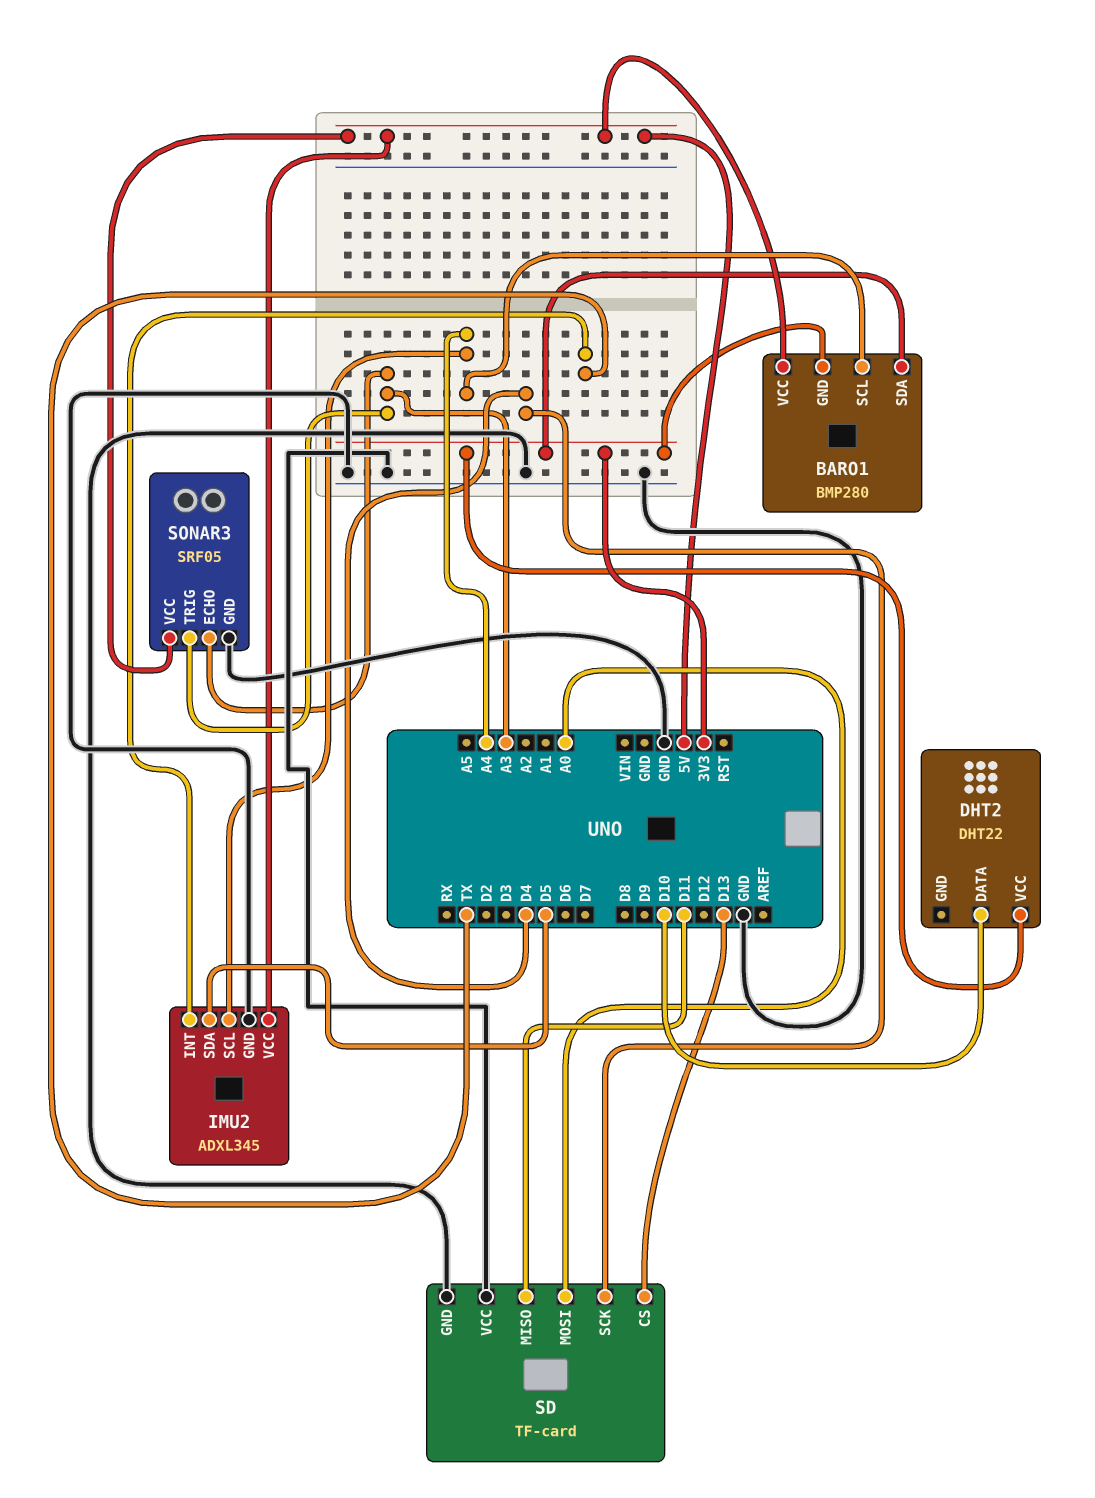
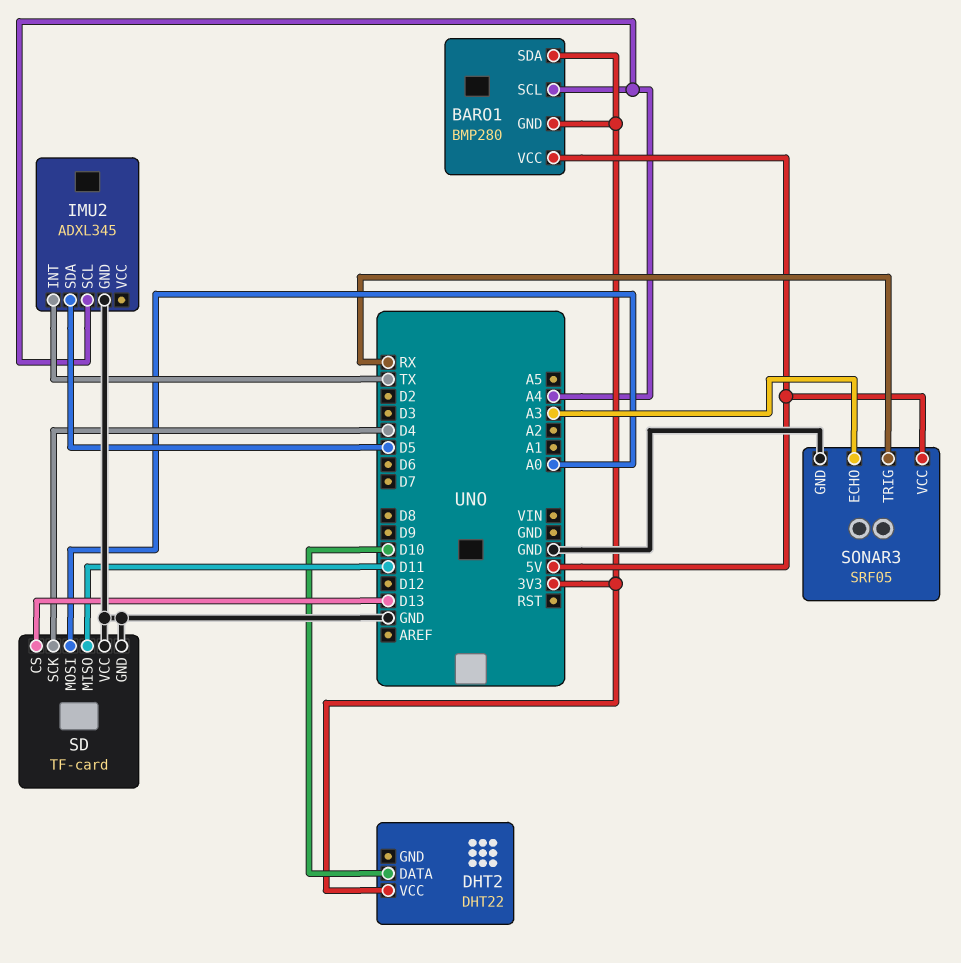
IMU2 pin VCC: 5V -> none
SONAR3 pin TRIG: A3 -> RX

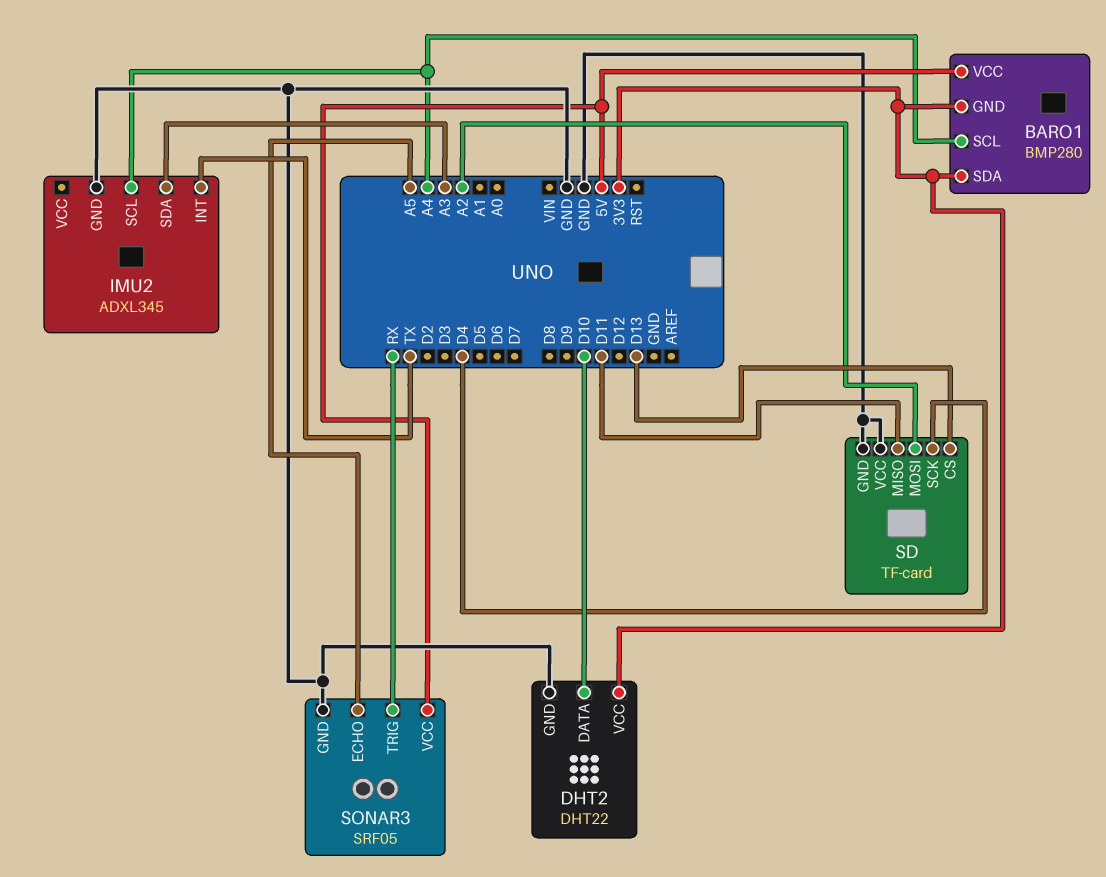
DHT2 pin GND: none -> GND
IMU2 pin SDA: D5 -> A3
SD pin MOSI: A0 -> A2
SONAR3 pin ECHO: A3 -> A5

